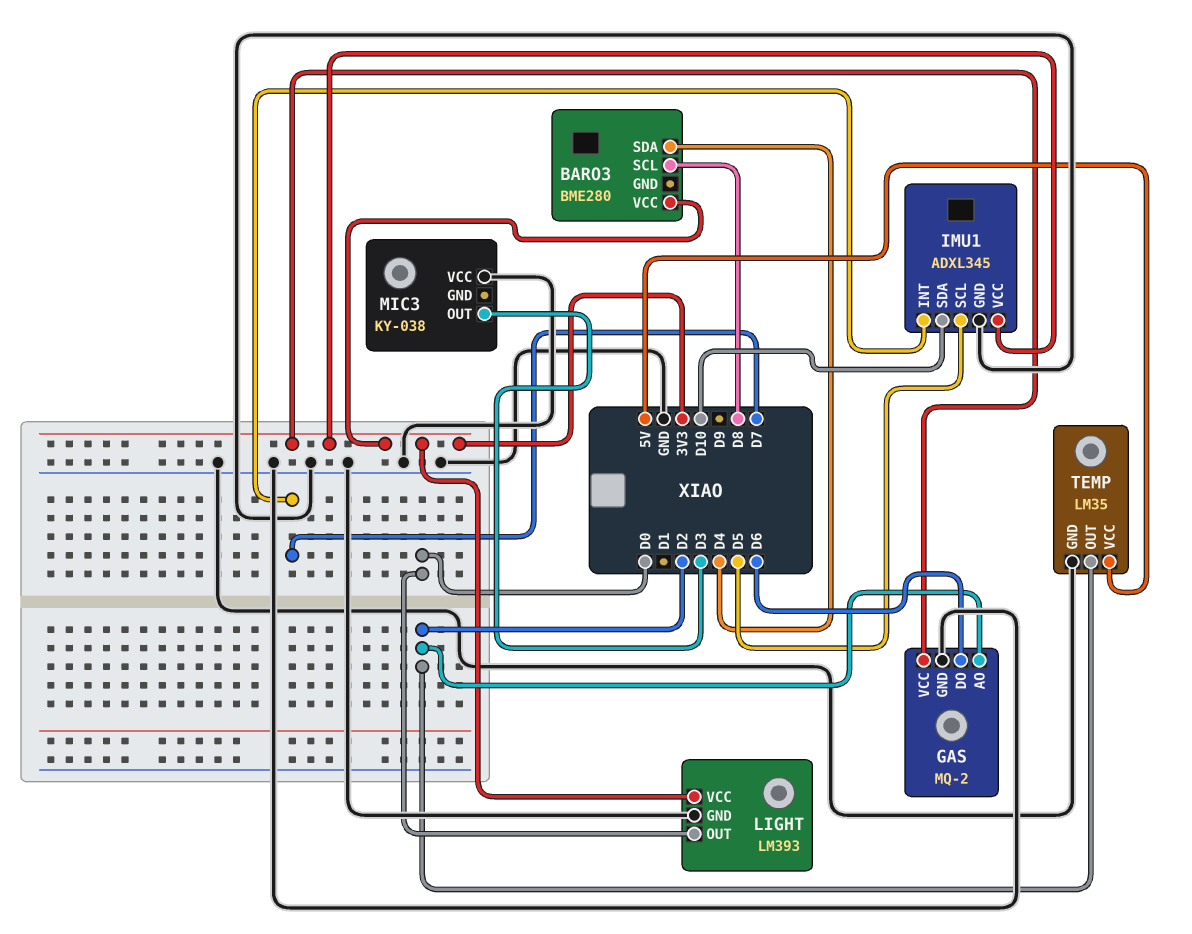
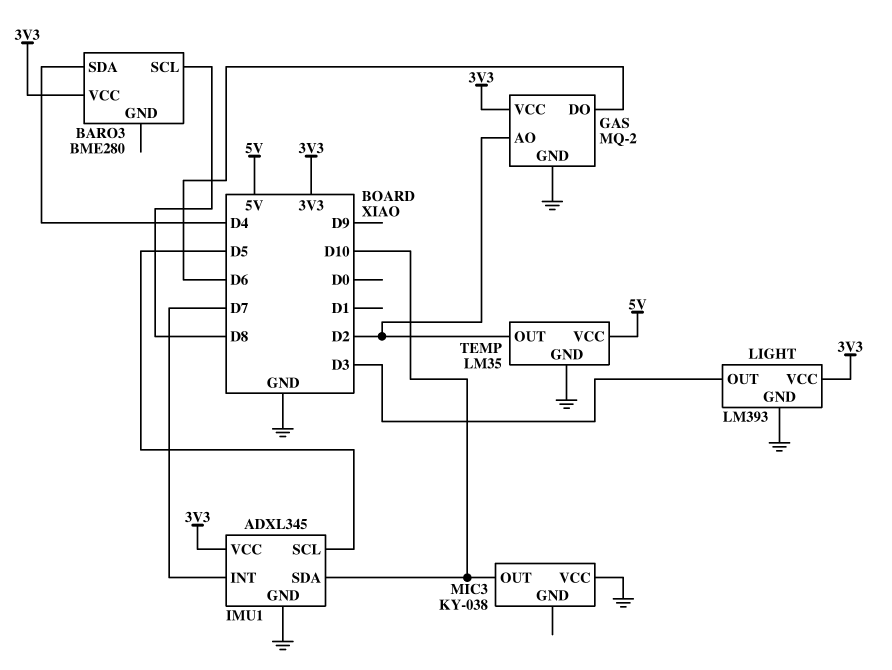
LIGHT pin OUT: D0 -> D3
MIC3 pin OUT: D3 -> D10

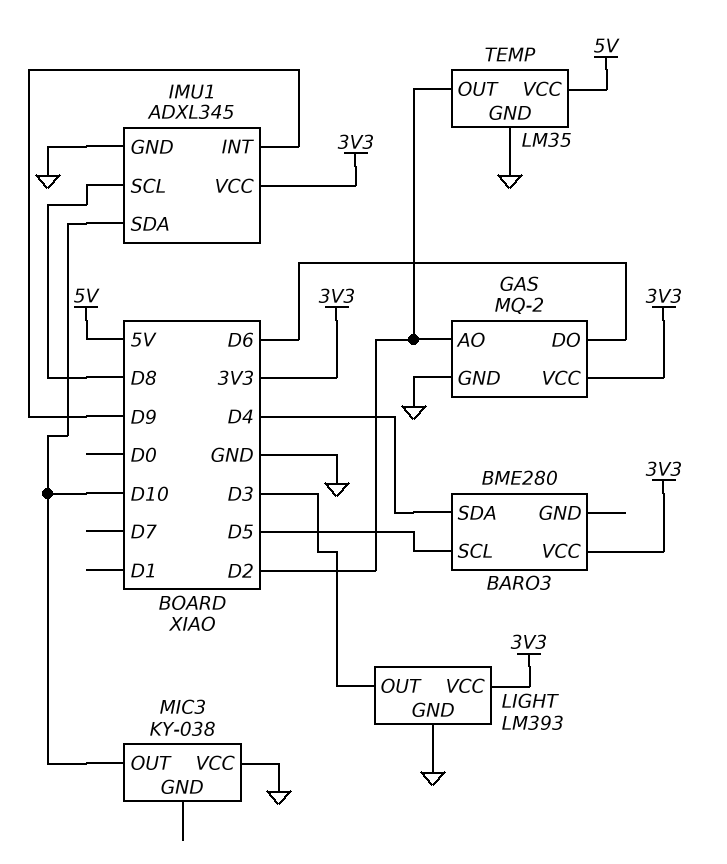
BARO3 pin SCL: D8 -> D5
IMU1 pin INT: D7 -> D9
IMU1 pin SCL: D5 -> D8

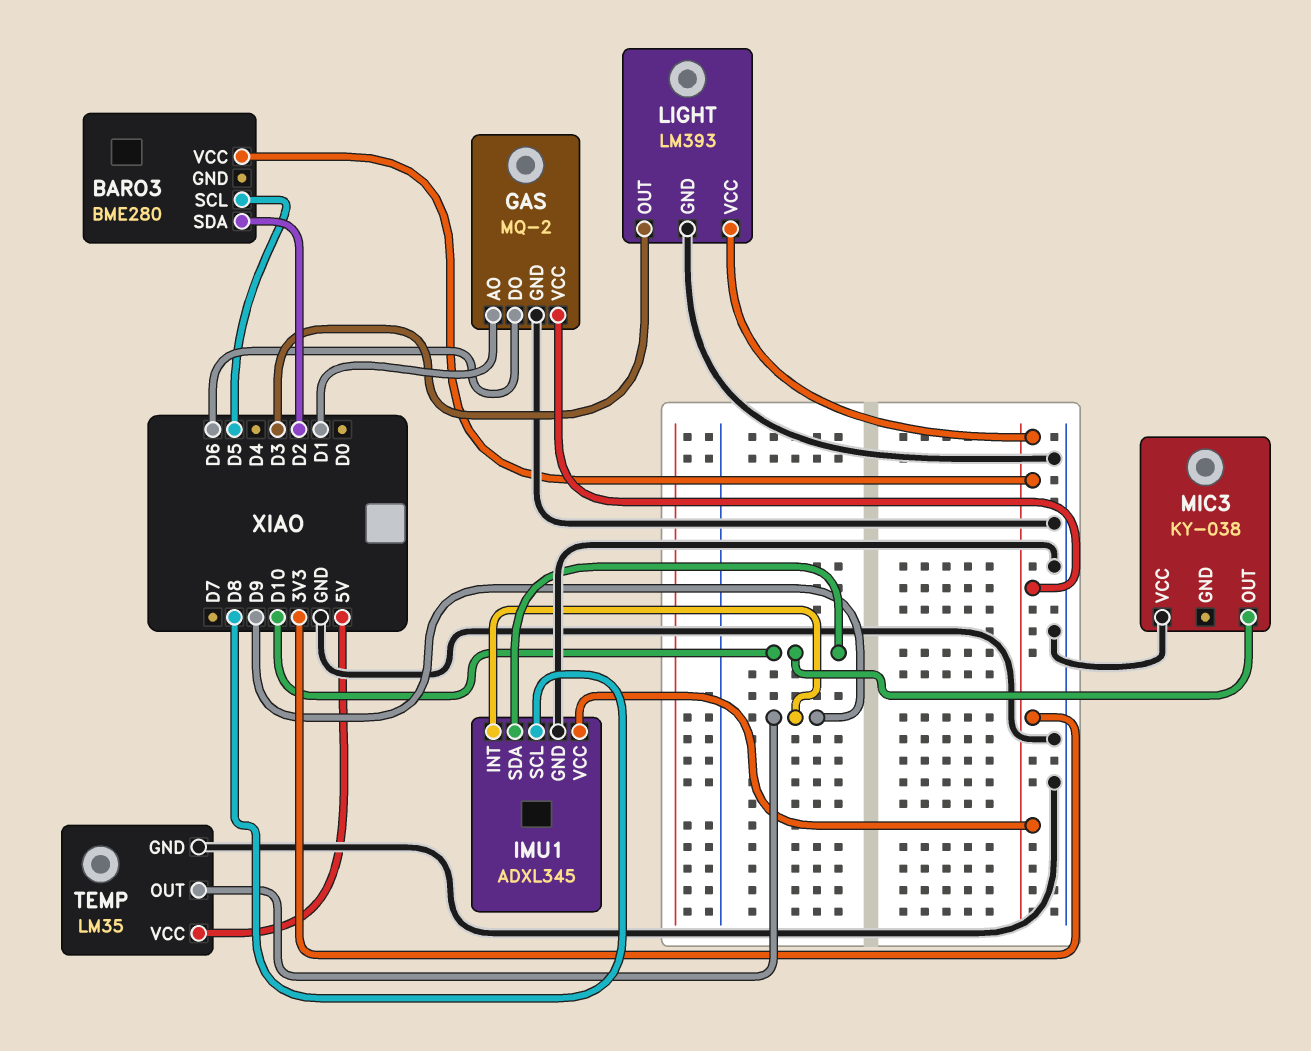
BARO3 pin SDA: D4 -> D2
GAS pin AO: D2 -> D1
TEMP pin OUT: D2 -> D9

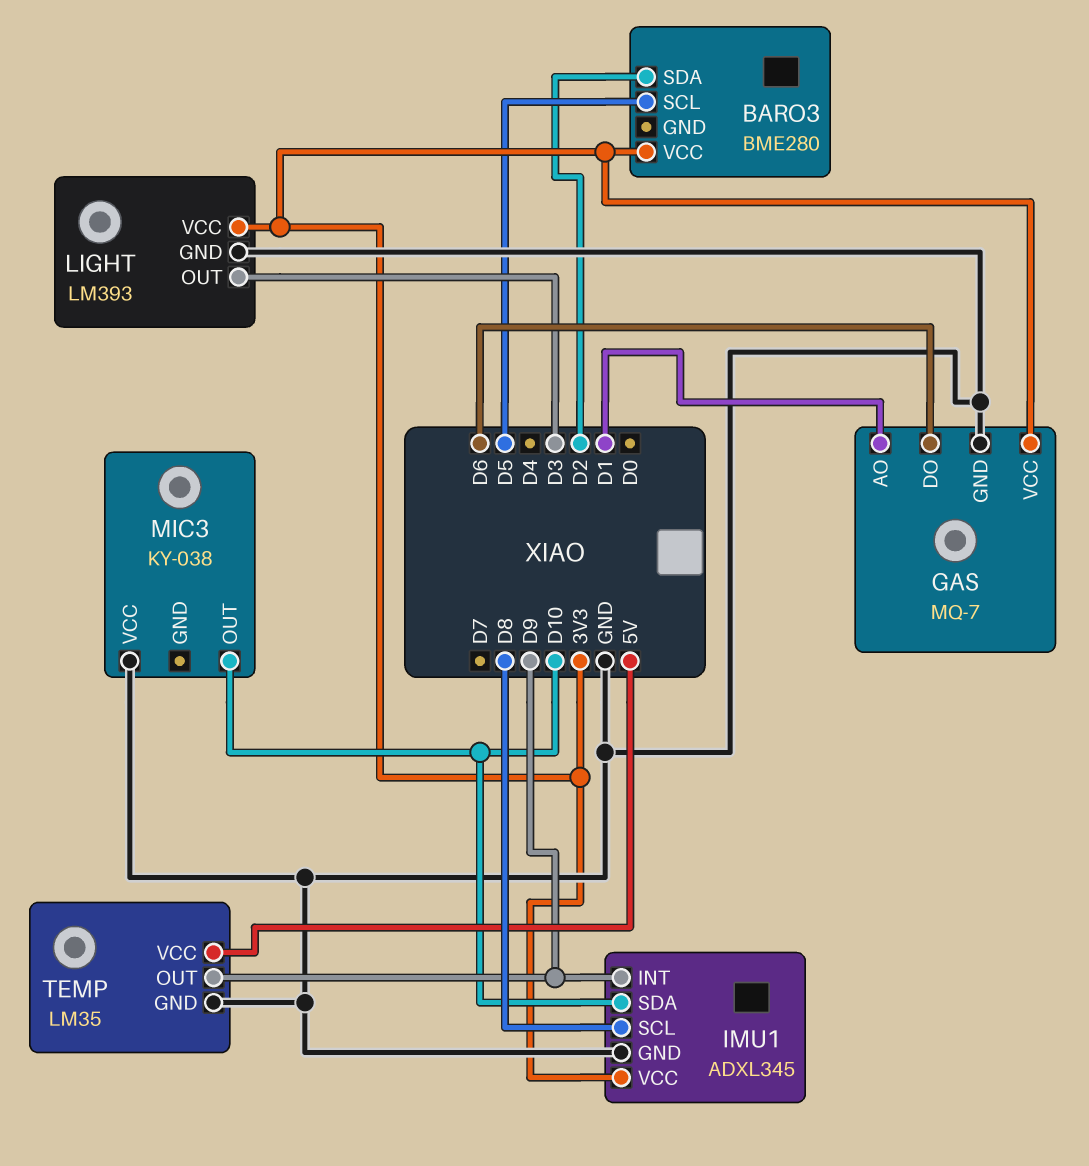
GAS: MQ-2 -> MQ-7

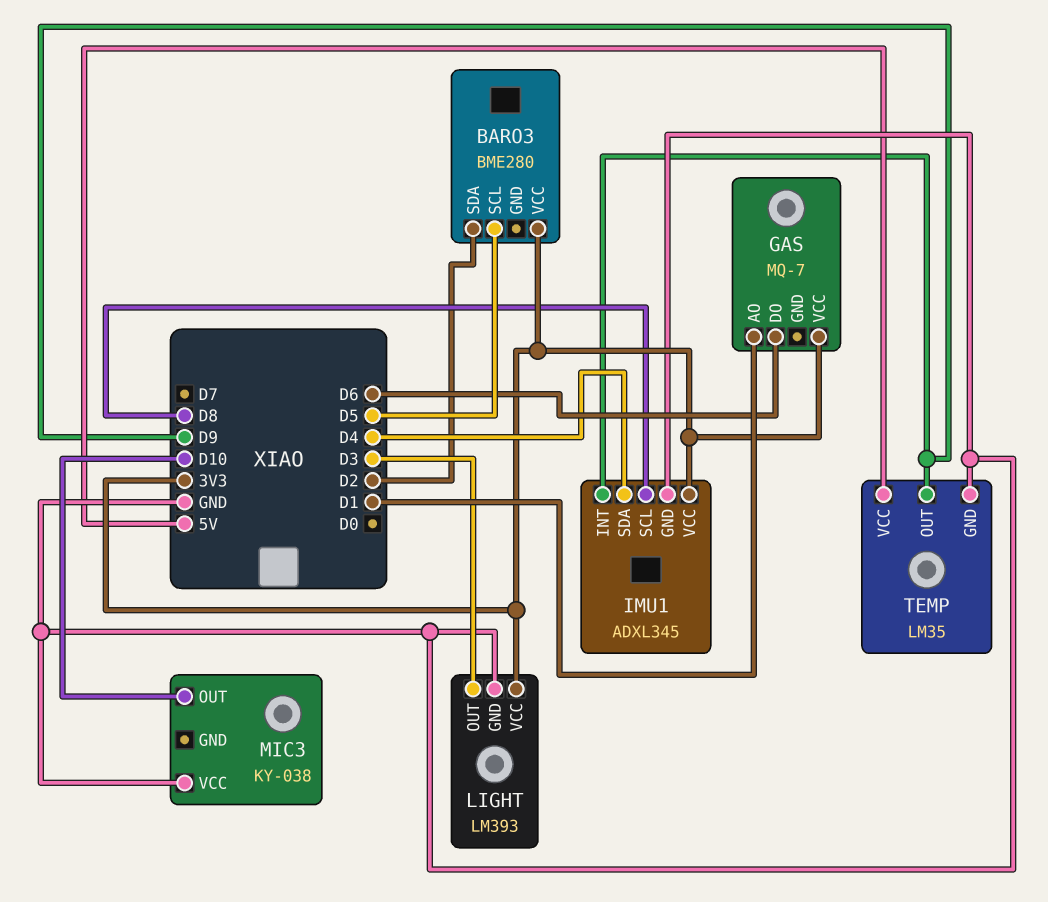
GAS pin GND: GND -> none
IMU1 pin SDA: D10 -> D4

